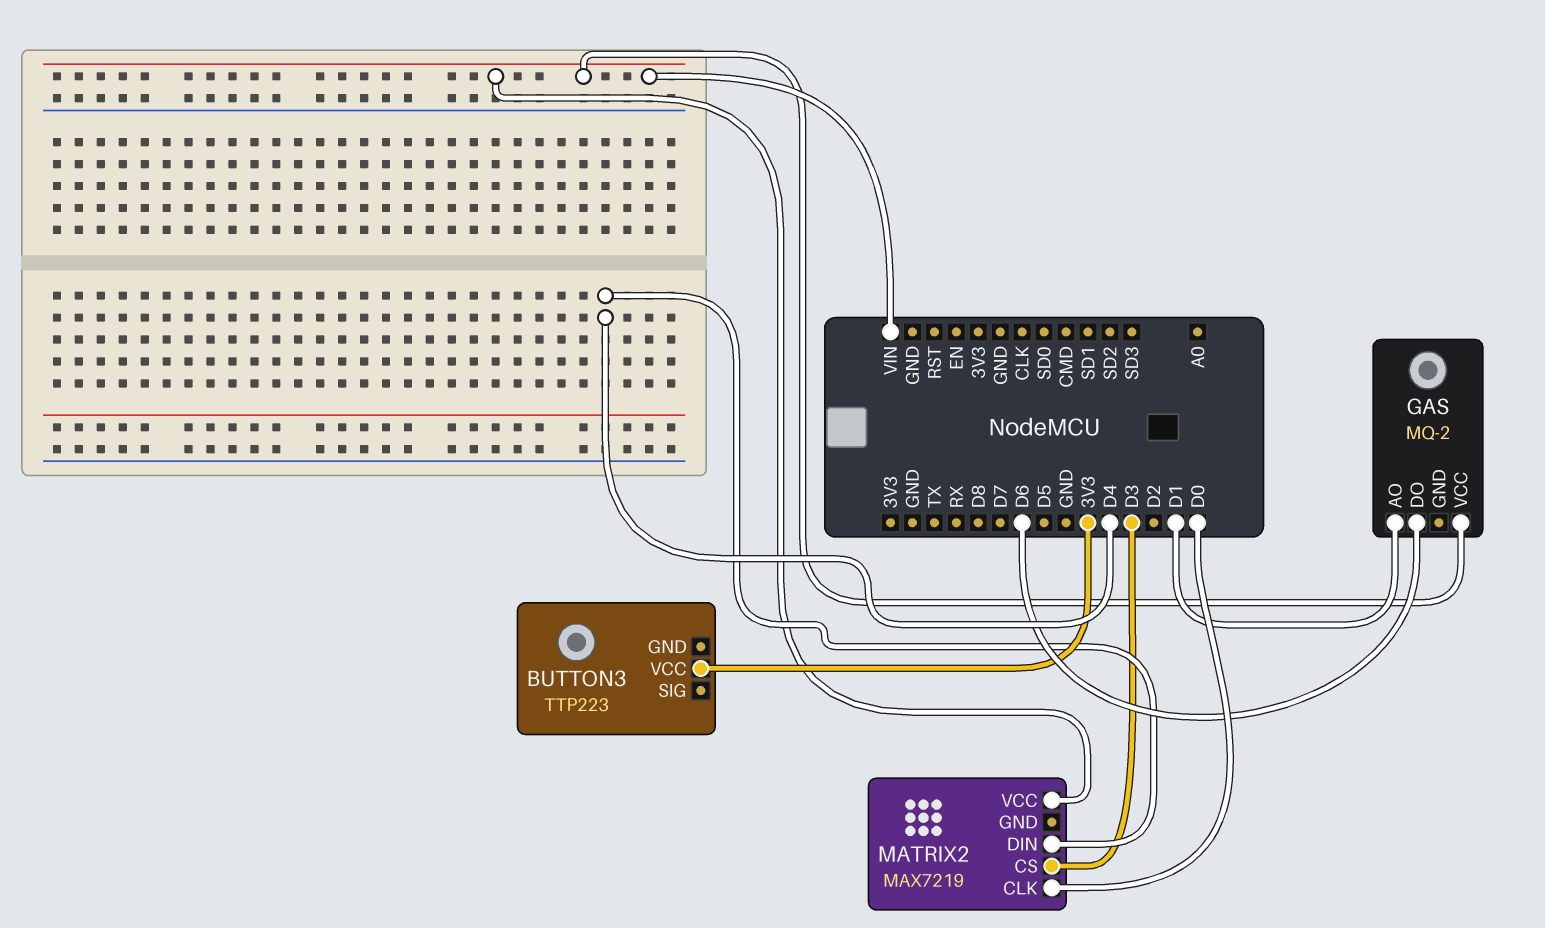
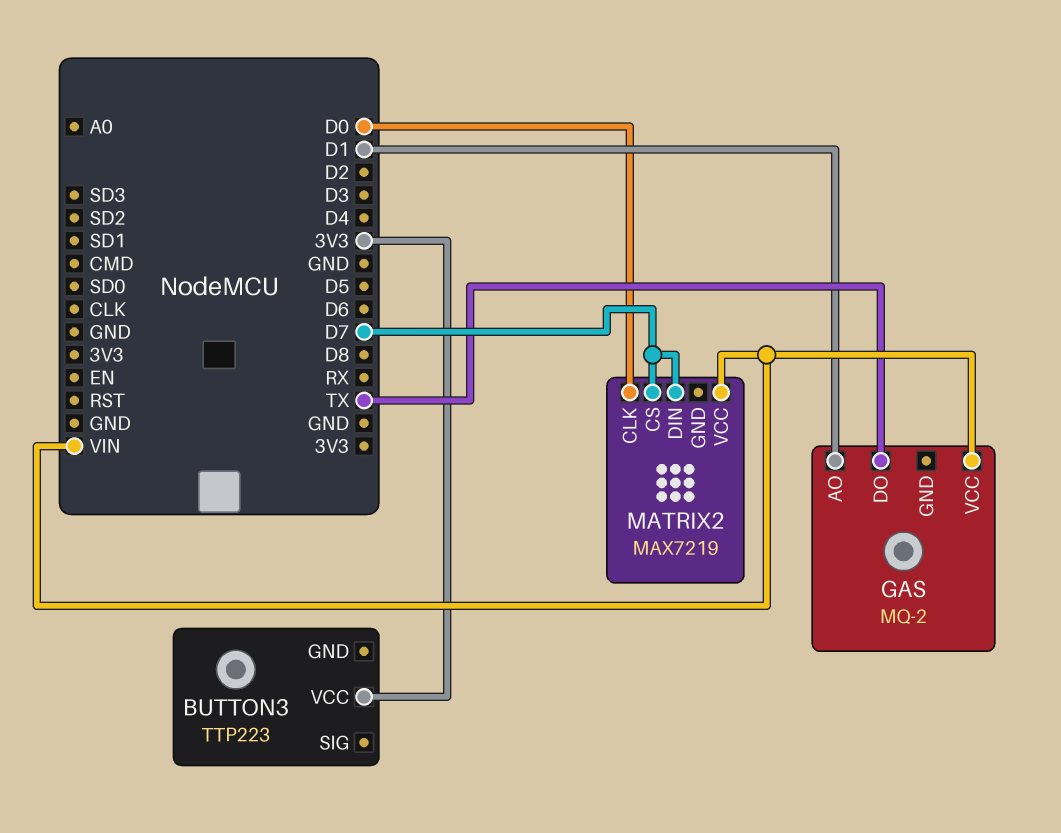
GAS pin DO: D6 -> TX
MATRIX2 pin CS: D3 -> D7
MATRIX2 pin DIN: D4 -> D7

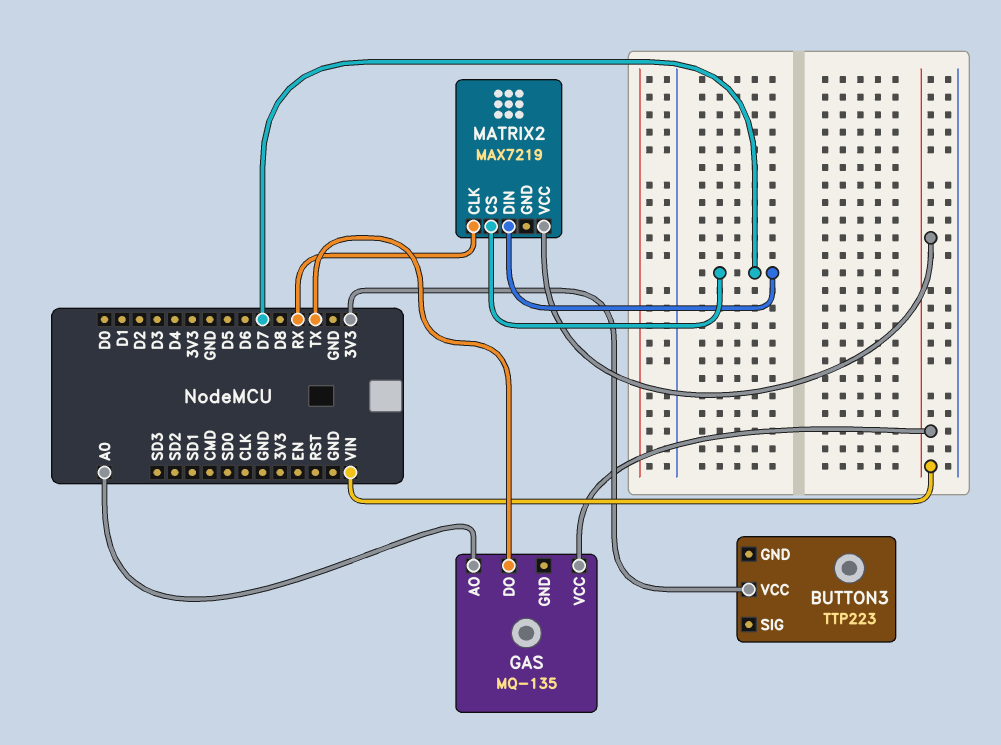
GAS: MQ-2 -> MQ-135
GAS pin AO: D1 -> A0
MATRIX2 pin CLK: D0 -> RX

